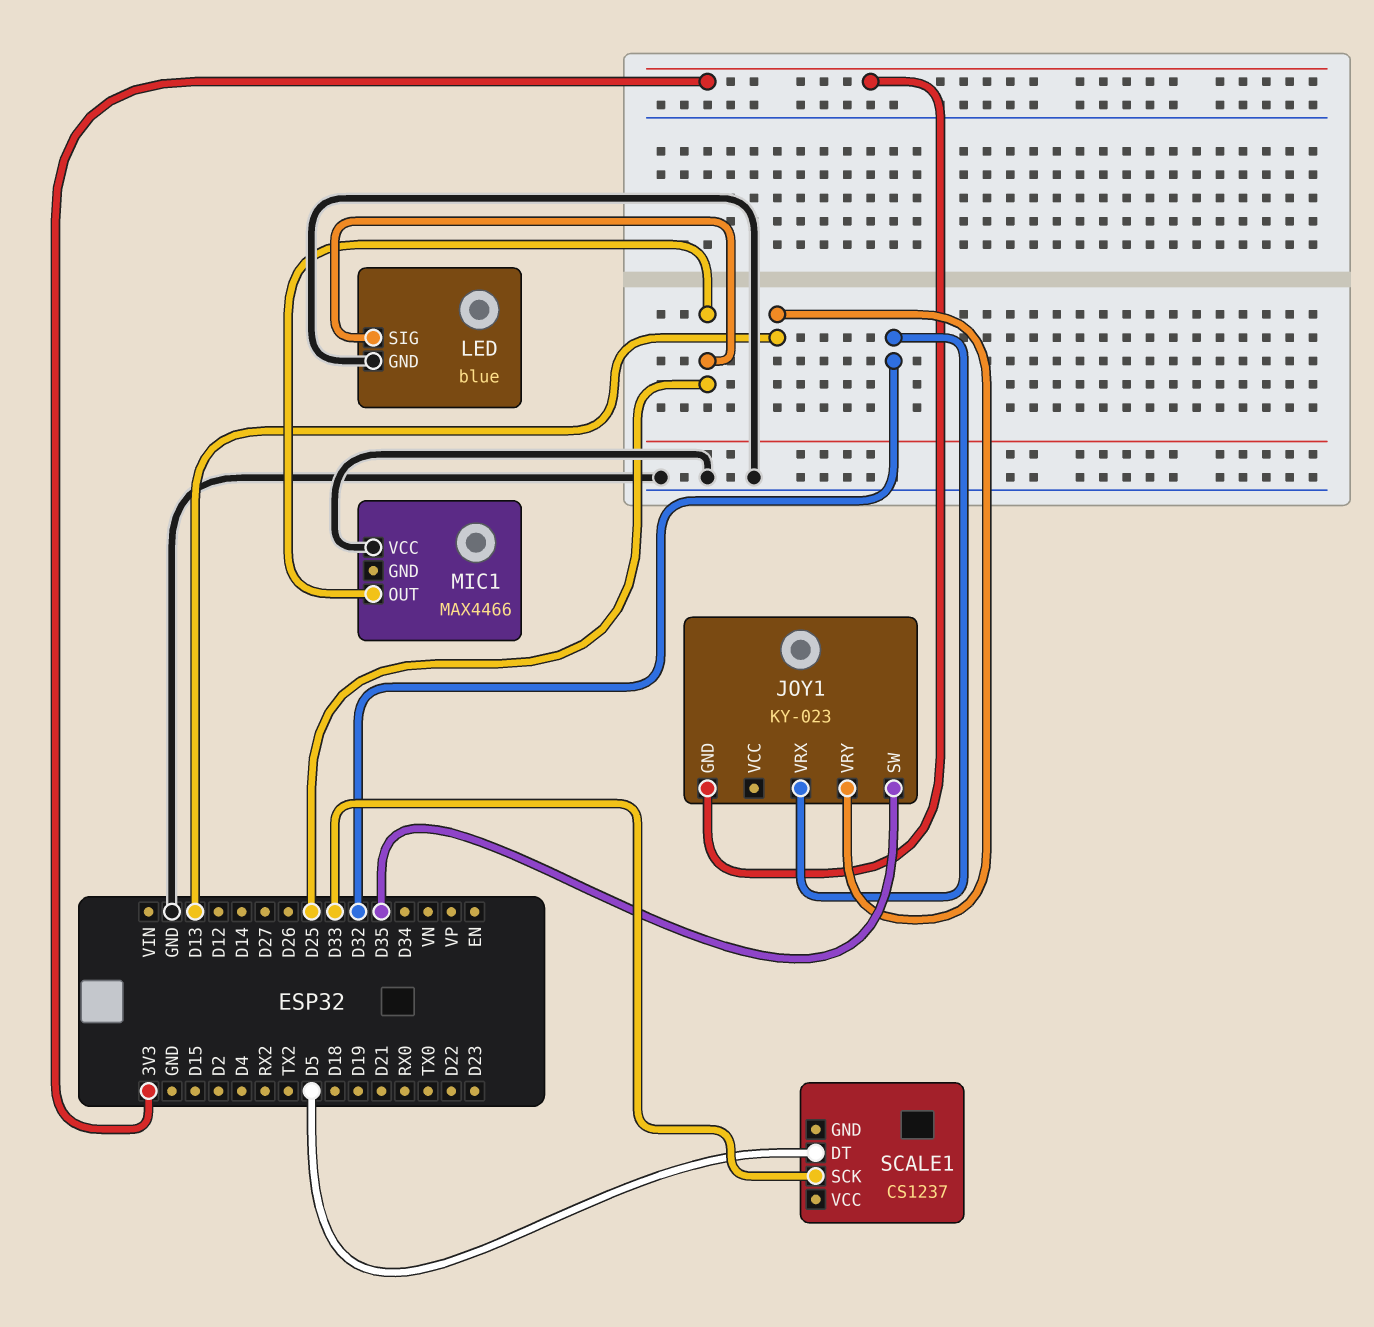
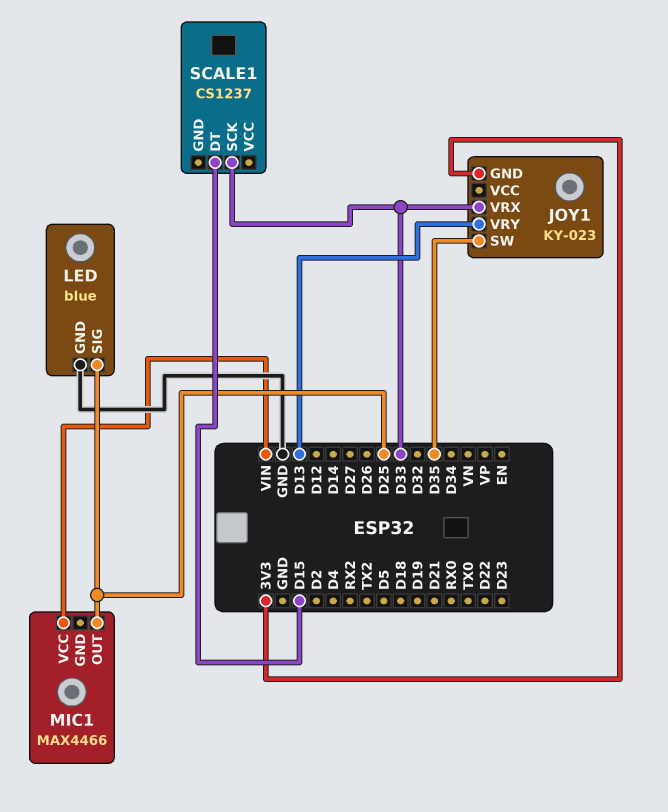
JOY1 pin VRX: D32 -> D33
MIC1 pin VCC: GND -> VIN
SCALE1 pin DT: D5 -> D15

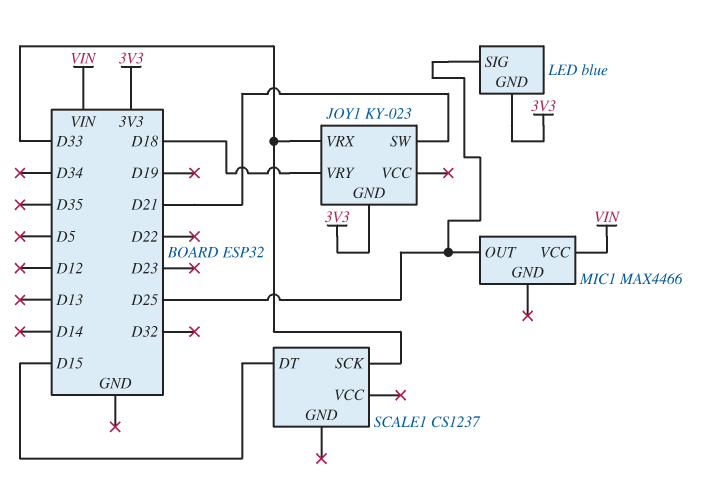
JOY1 pin SW: D35 -> D21
JOY1 pin VRY: D13 -> D18
LED pin GND: GND -> 3V3

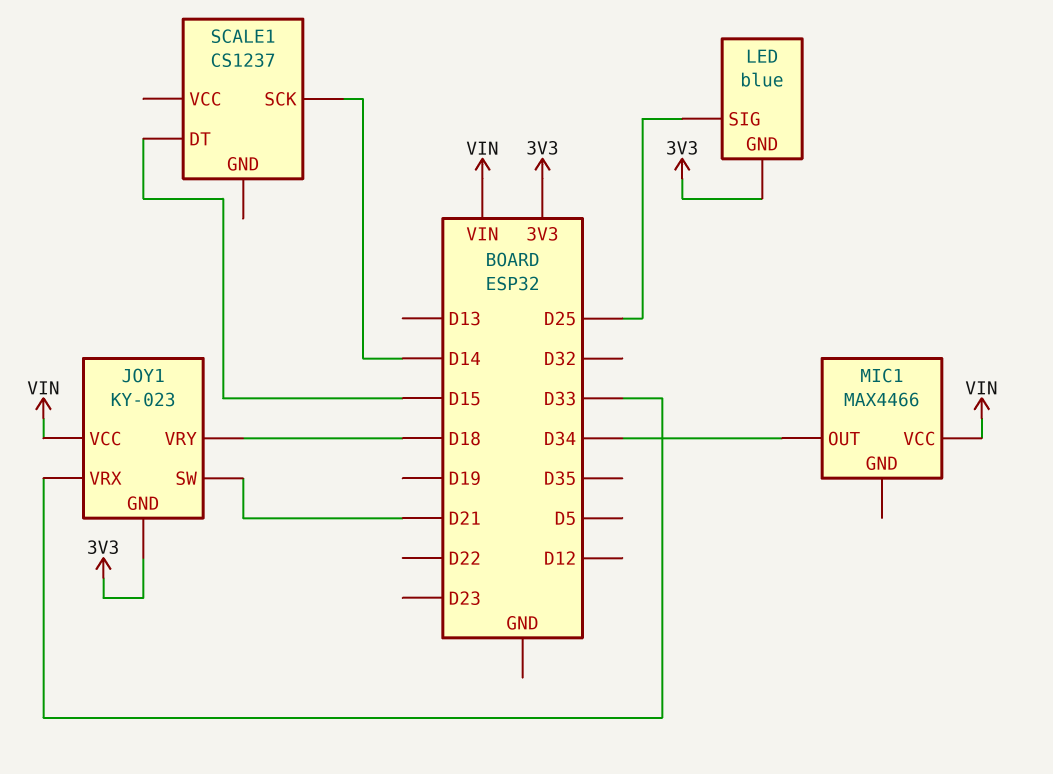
JOY1 pin VCC: none -> VIN
MIC1 pin OUT: D25 -> D34
SCALE1 pin SCK: D33 -> D14

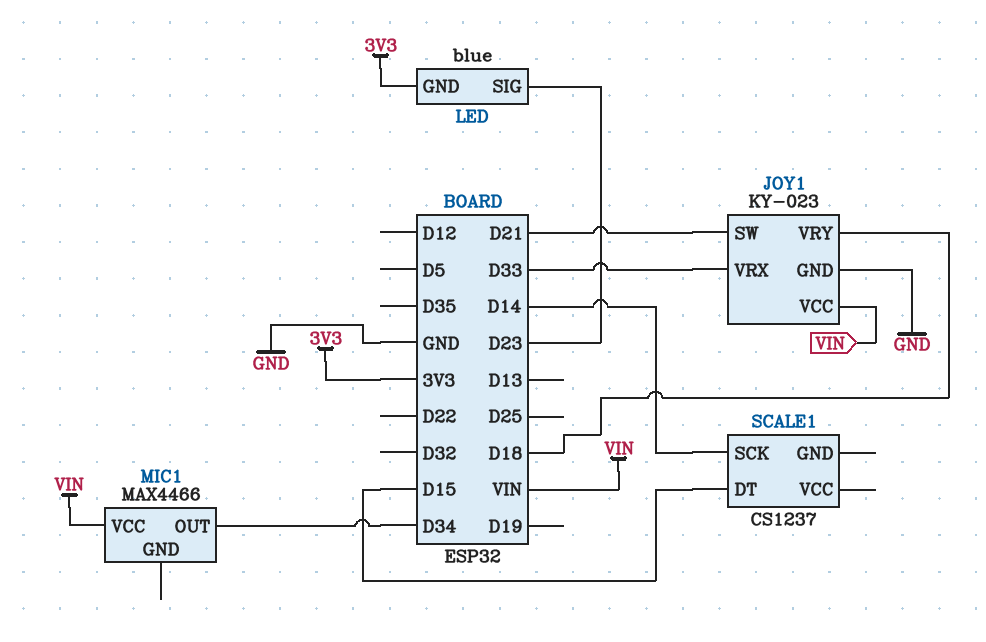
JOY1 pin GND: 3V3 -> GND
LED pin SIG: D25 -> D23

